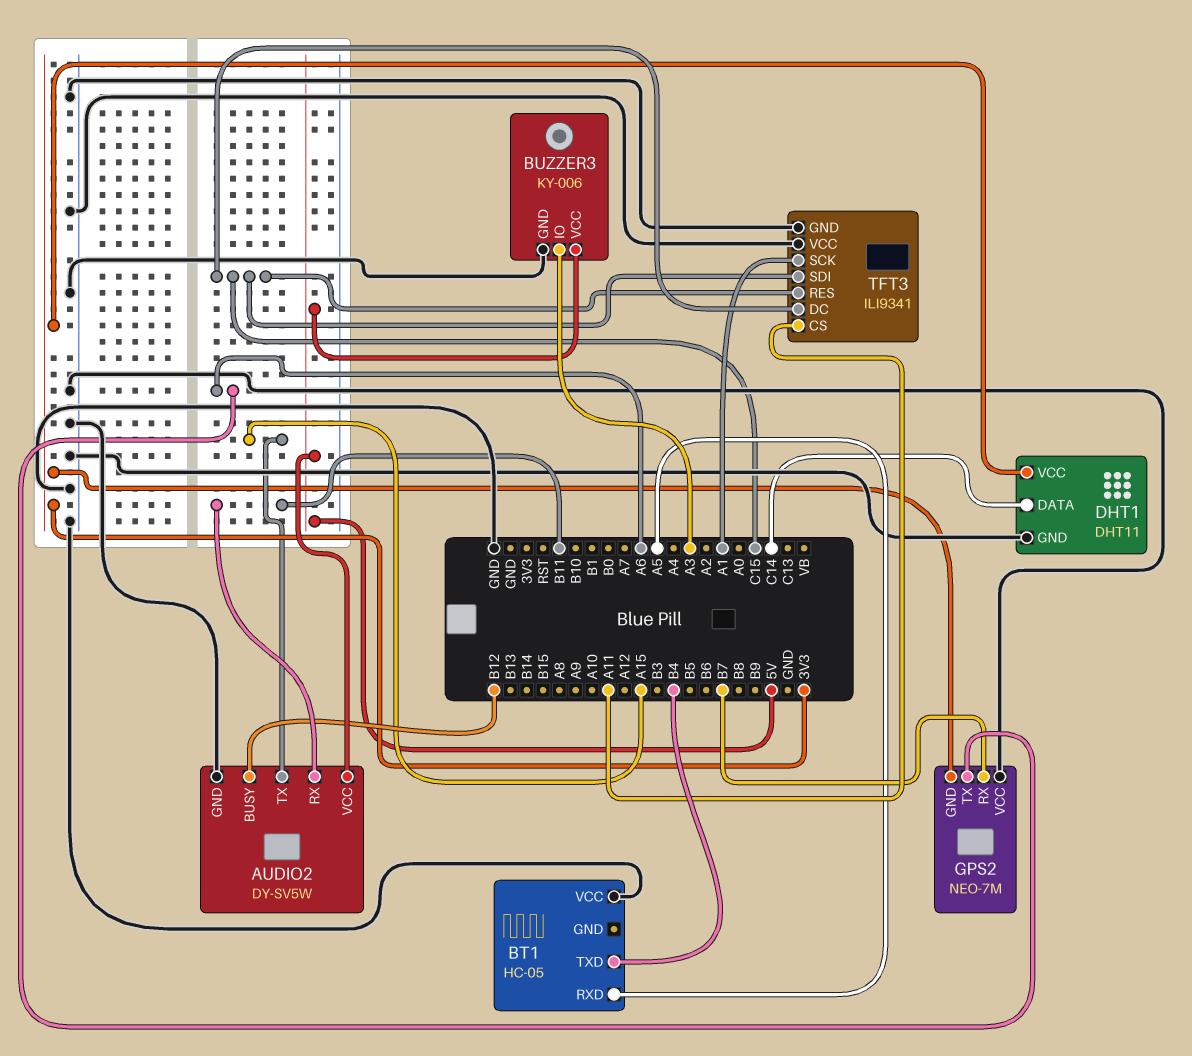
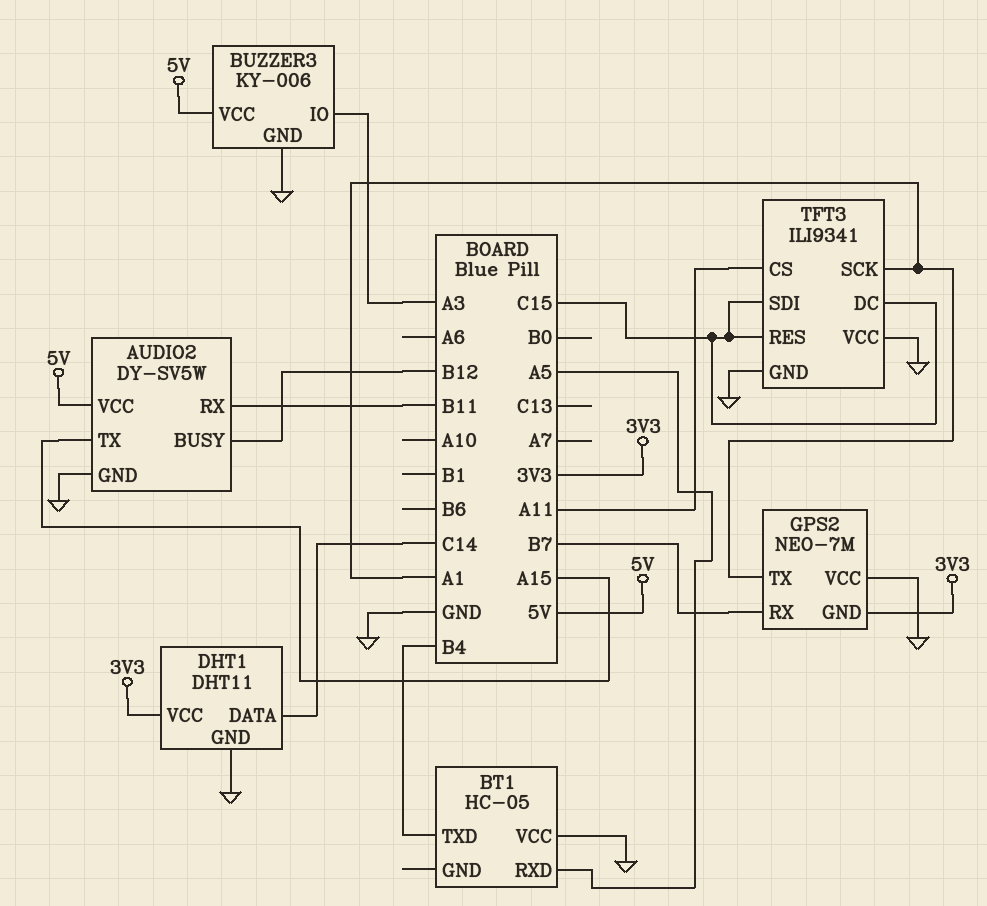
GPS2 pin TX: A6 -> A1

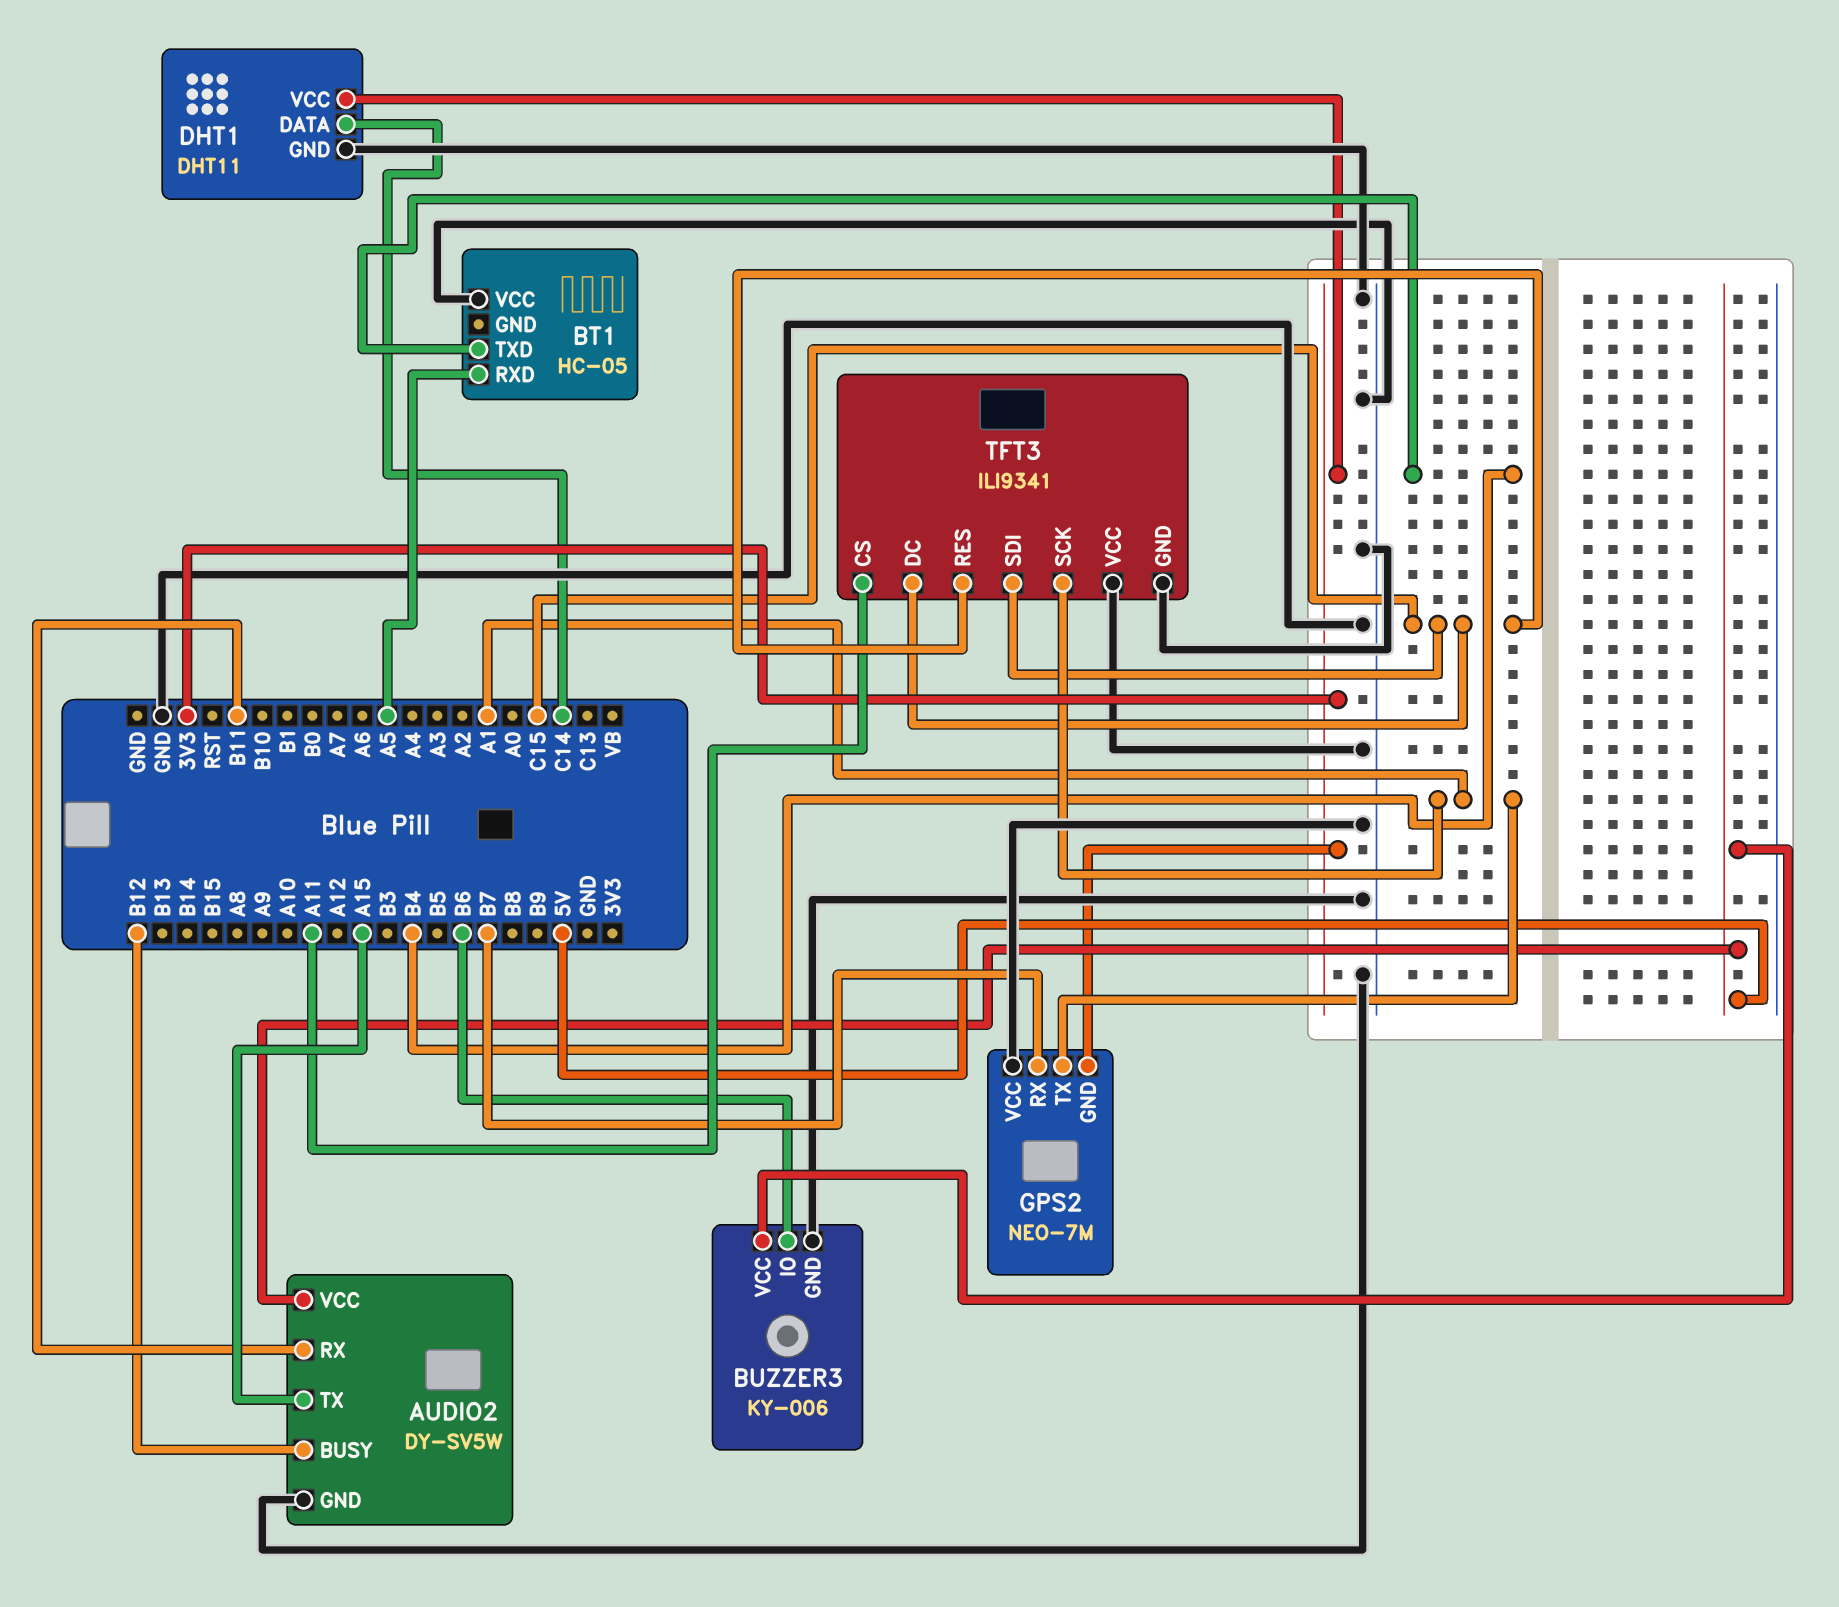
BUZZER3 pin IO: A3 -> B6

